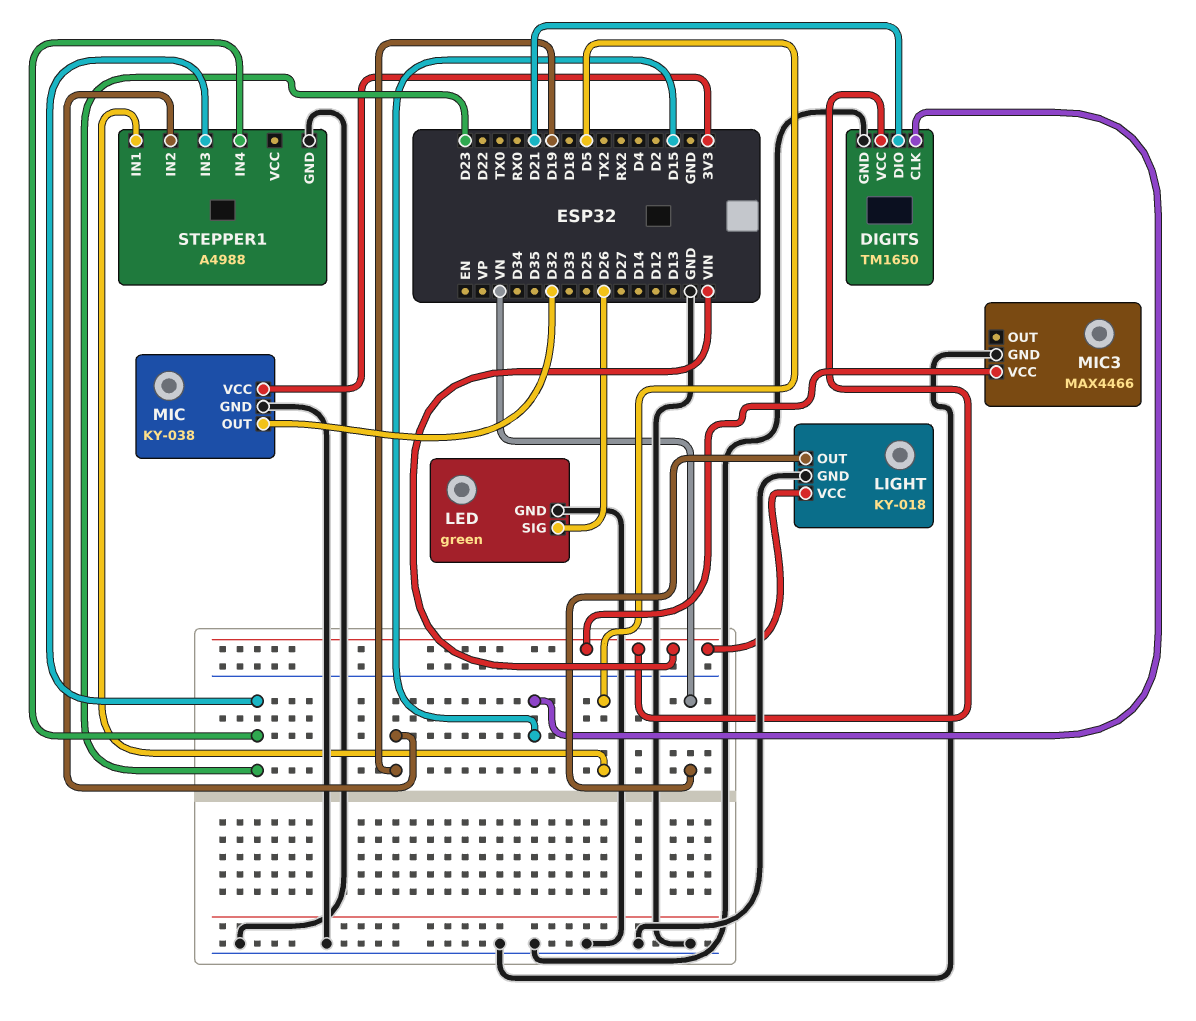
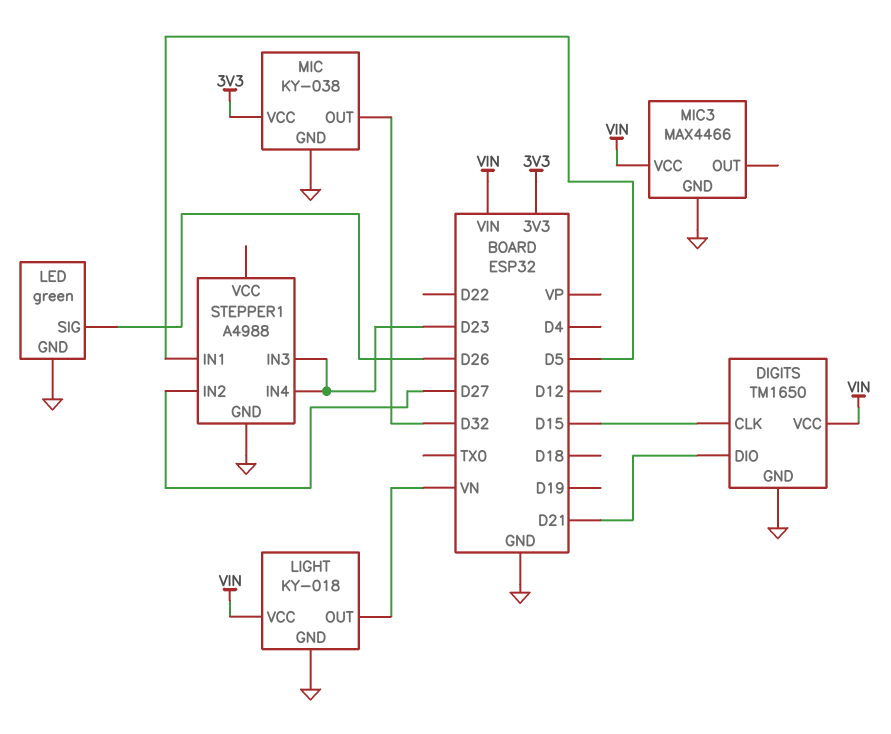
STEPPER1 pin IN2: D19 -> D27

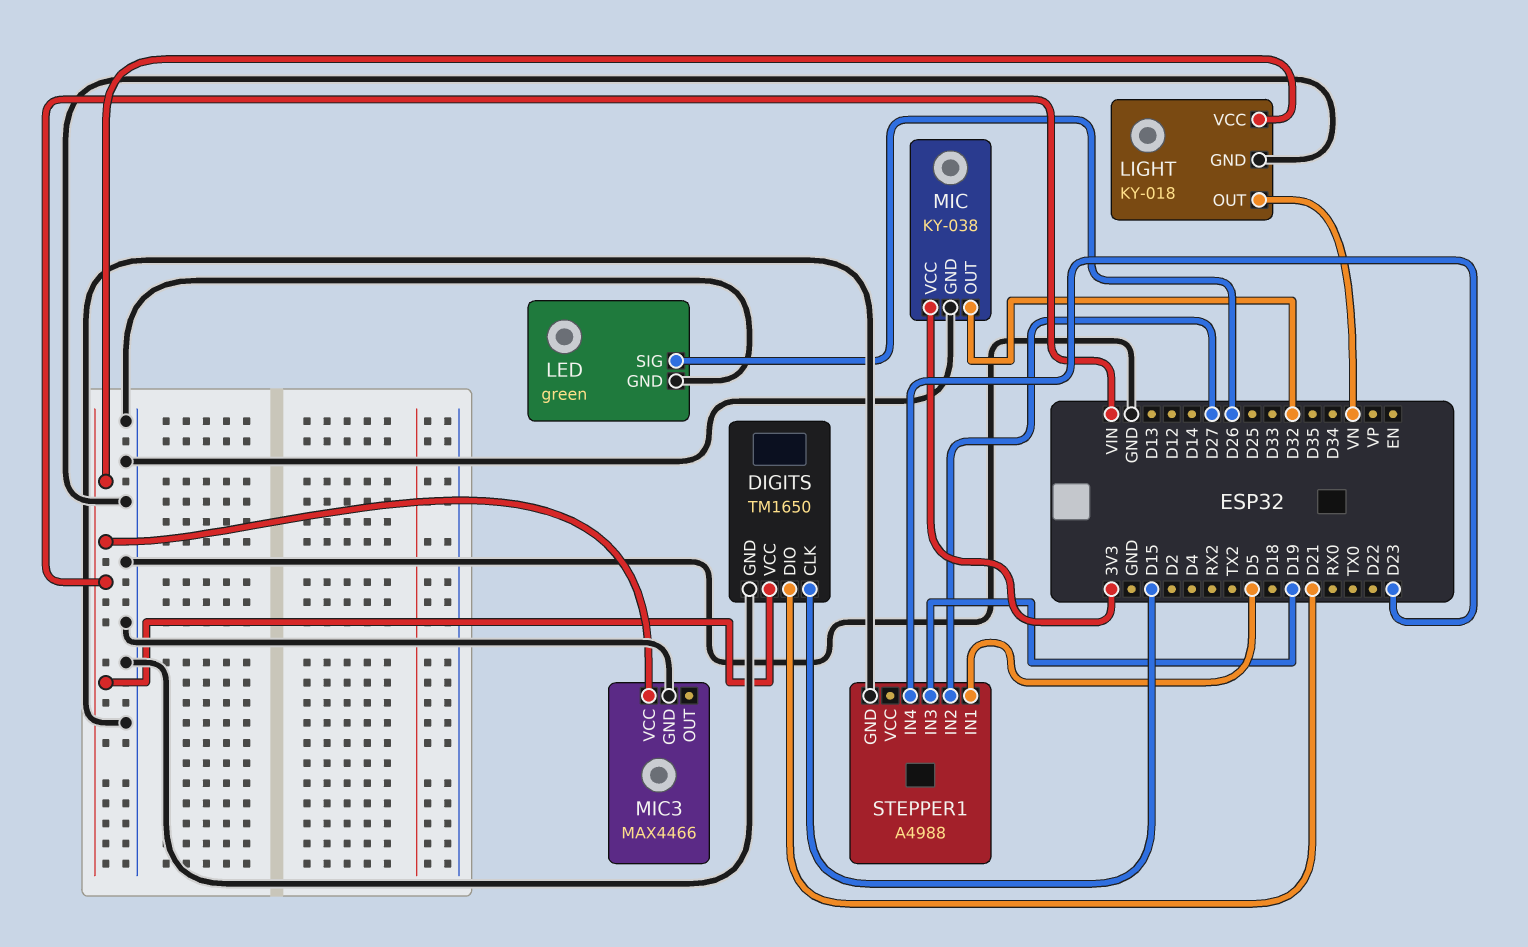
STEPPER1 pin IN3: D23 -> D19

